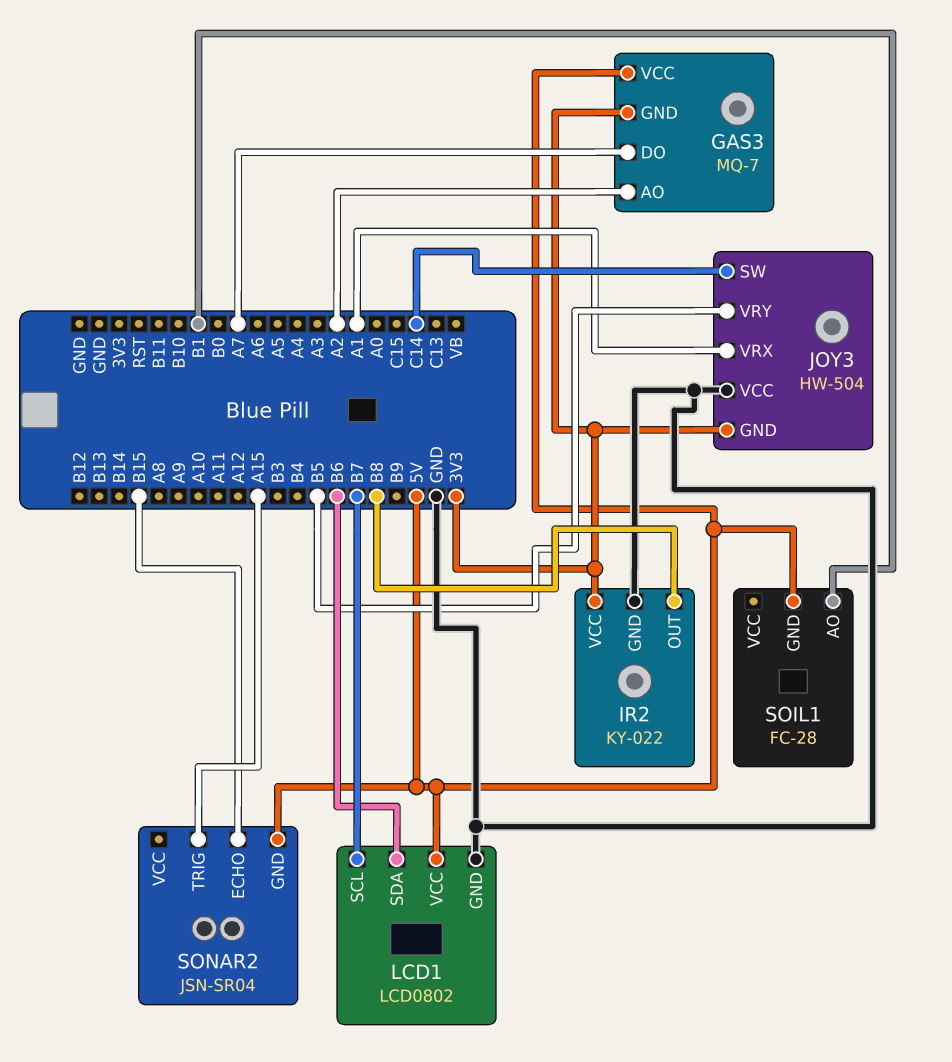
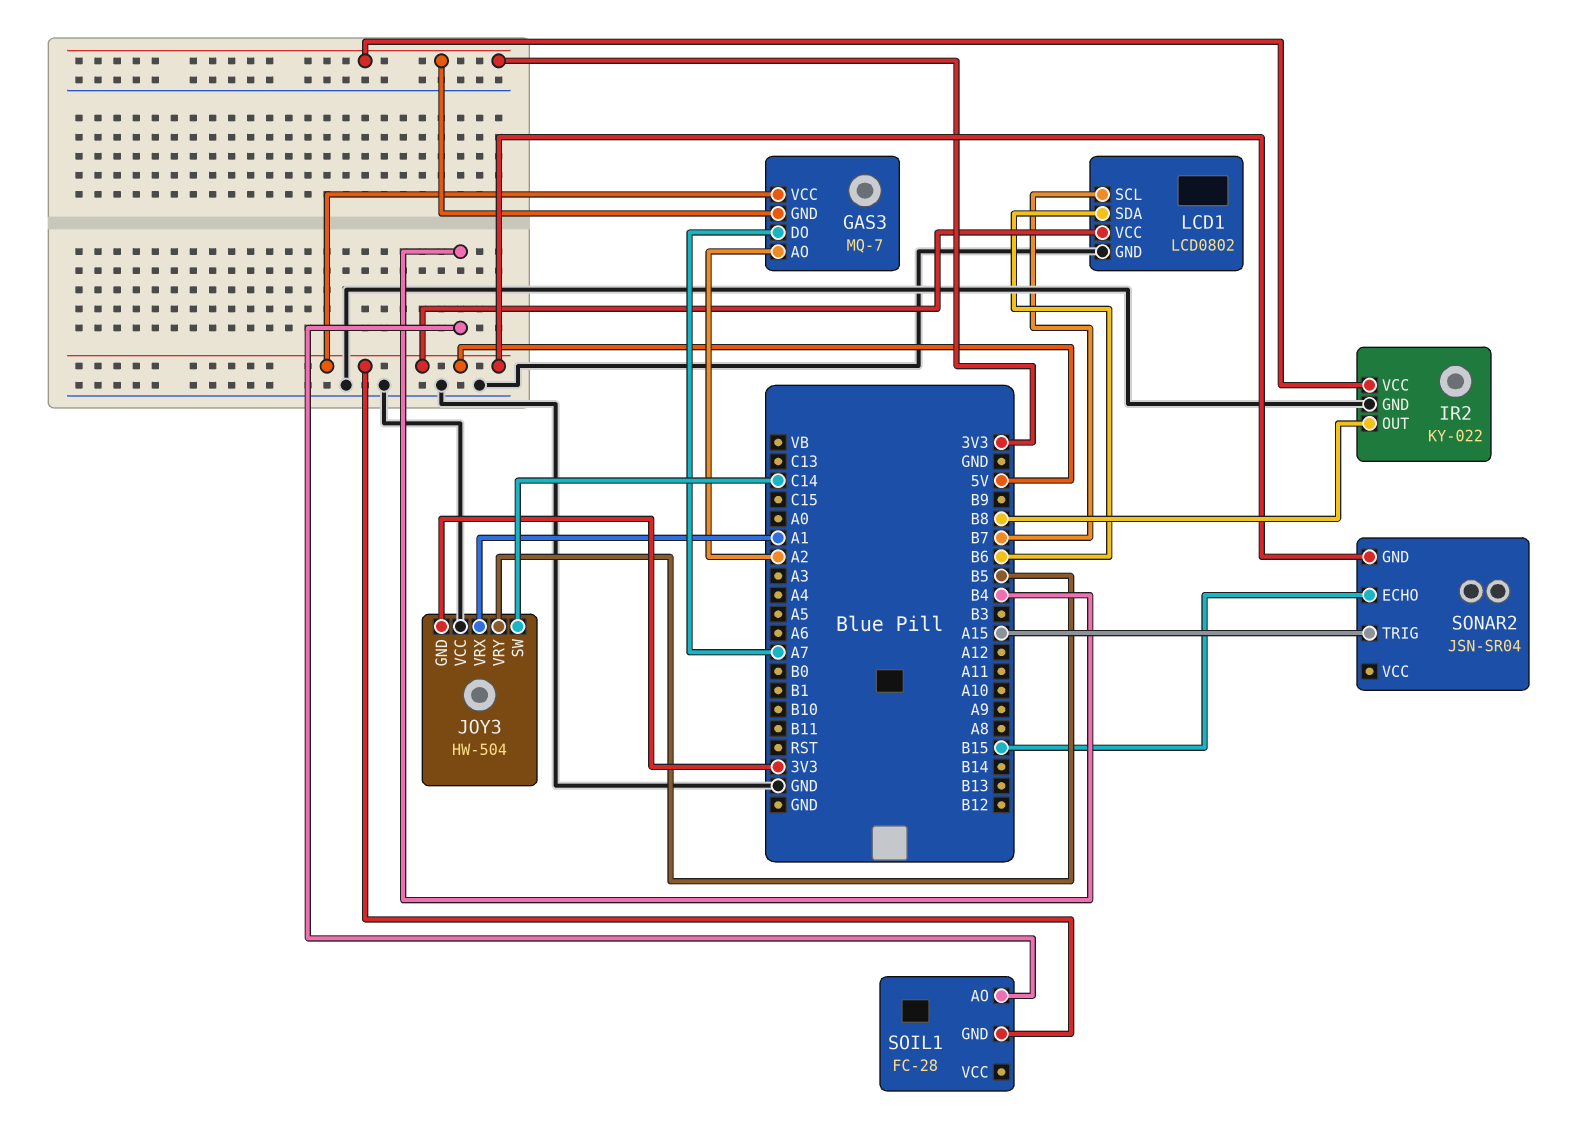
SOIL1 pin AO: B1 -> B4

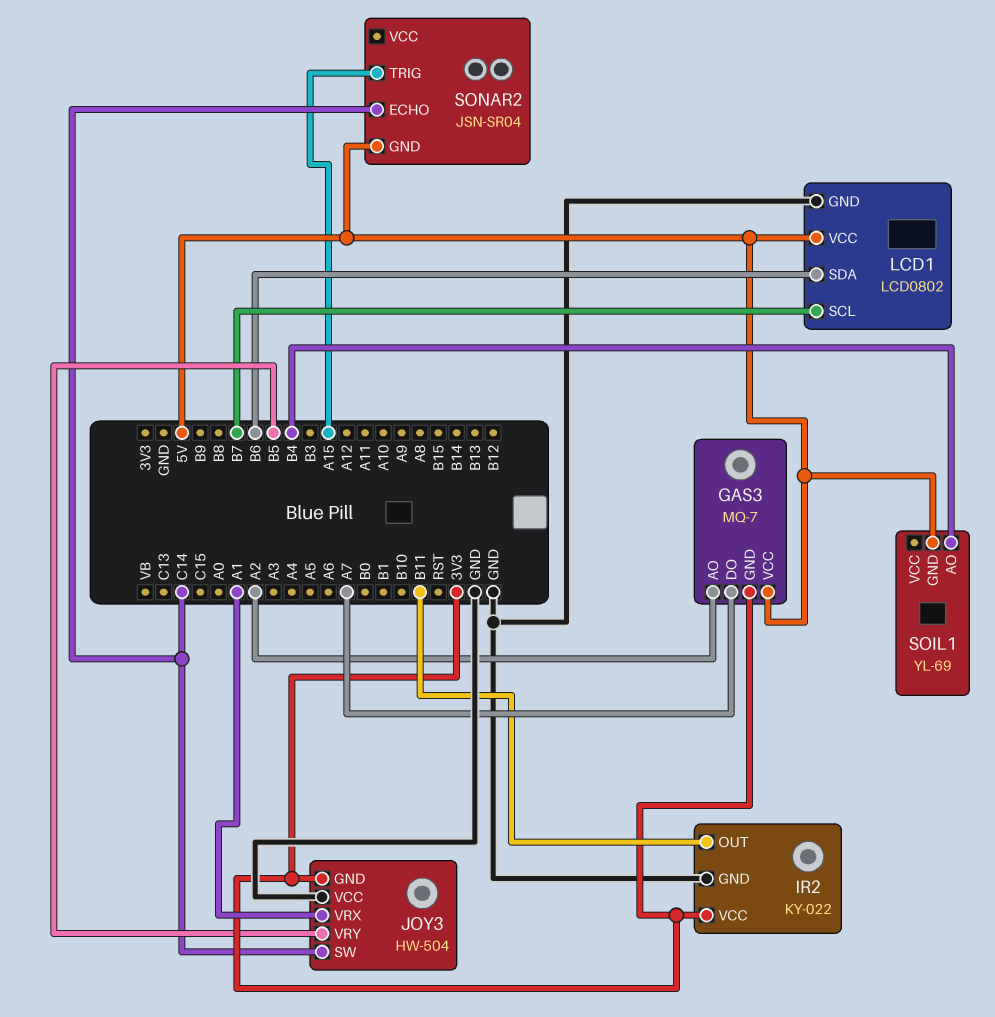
IR2 pin OUT: B8 -> B11
SOIL1: FC-28 -> YL-69
SONAR2 pin ECHO: B15 -> C14

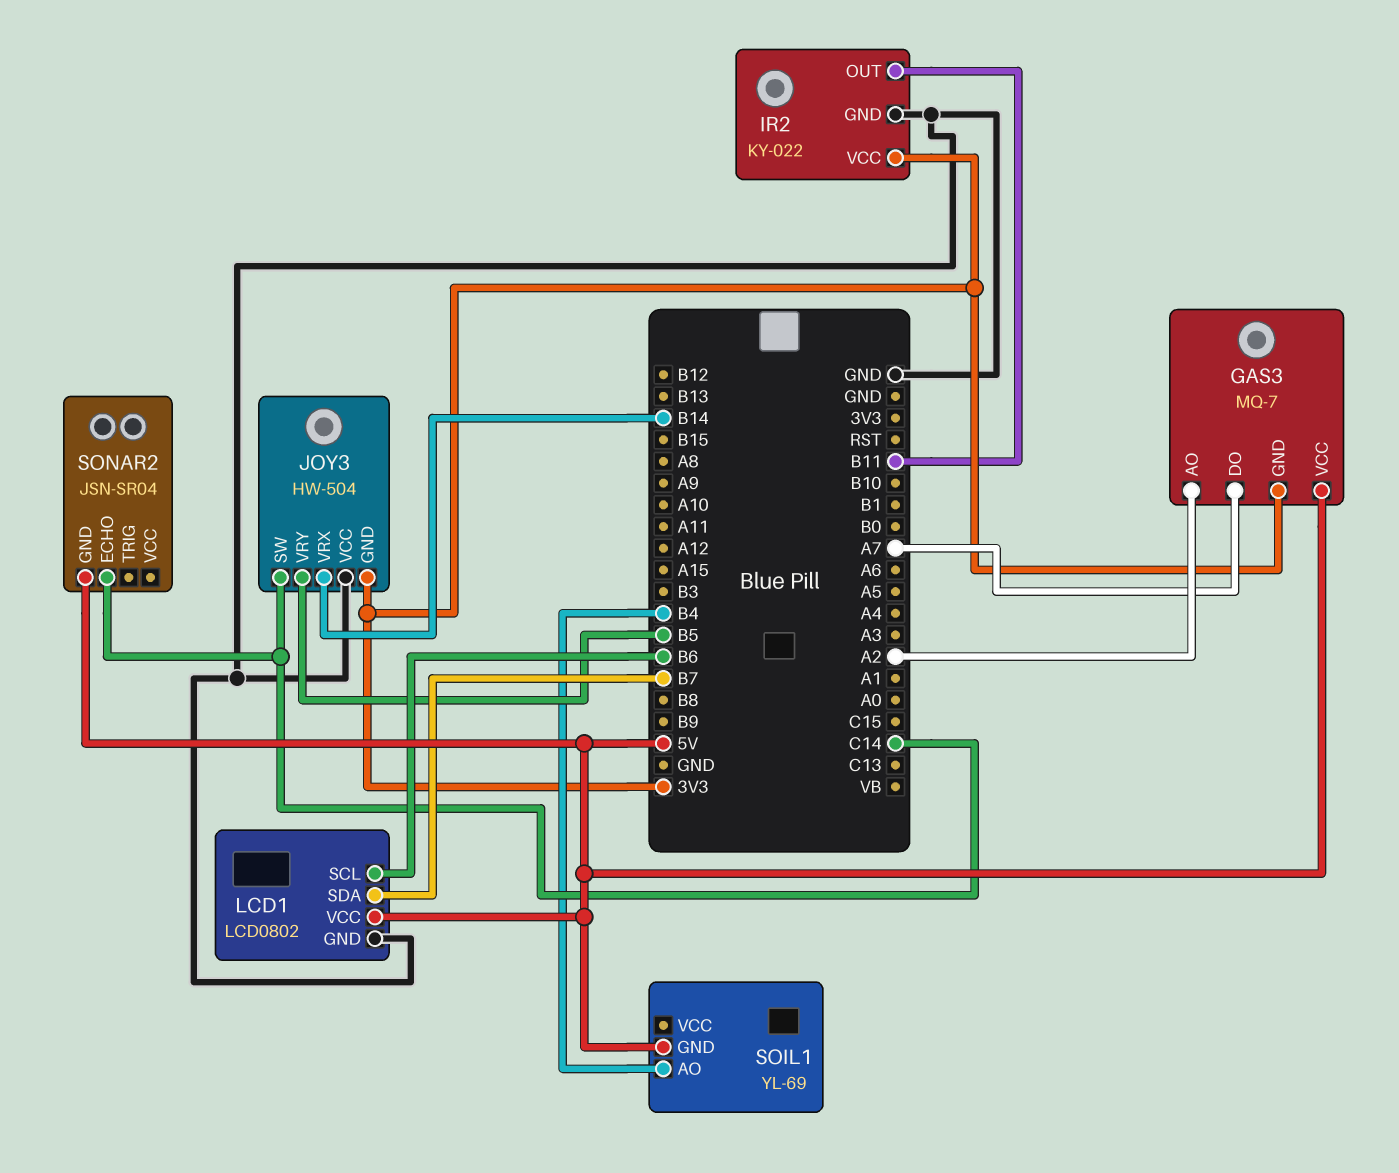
JOY3 pin VRX: A1 -> B14
LCD1 pin SCL: B7 -> B6
LCD1 pin SDA: B6 -> B7
SONAR2 pin TRIG: A15 -> none

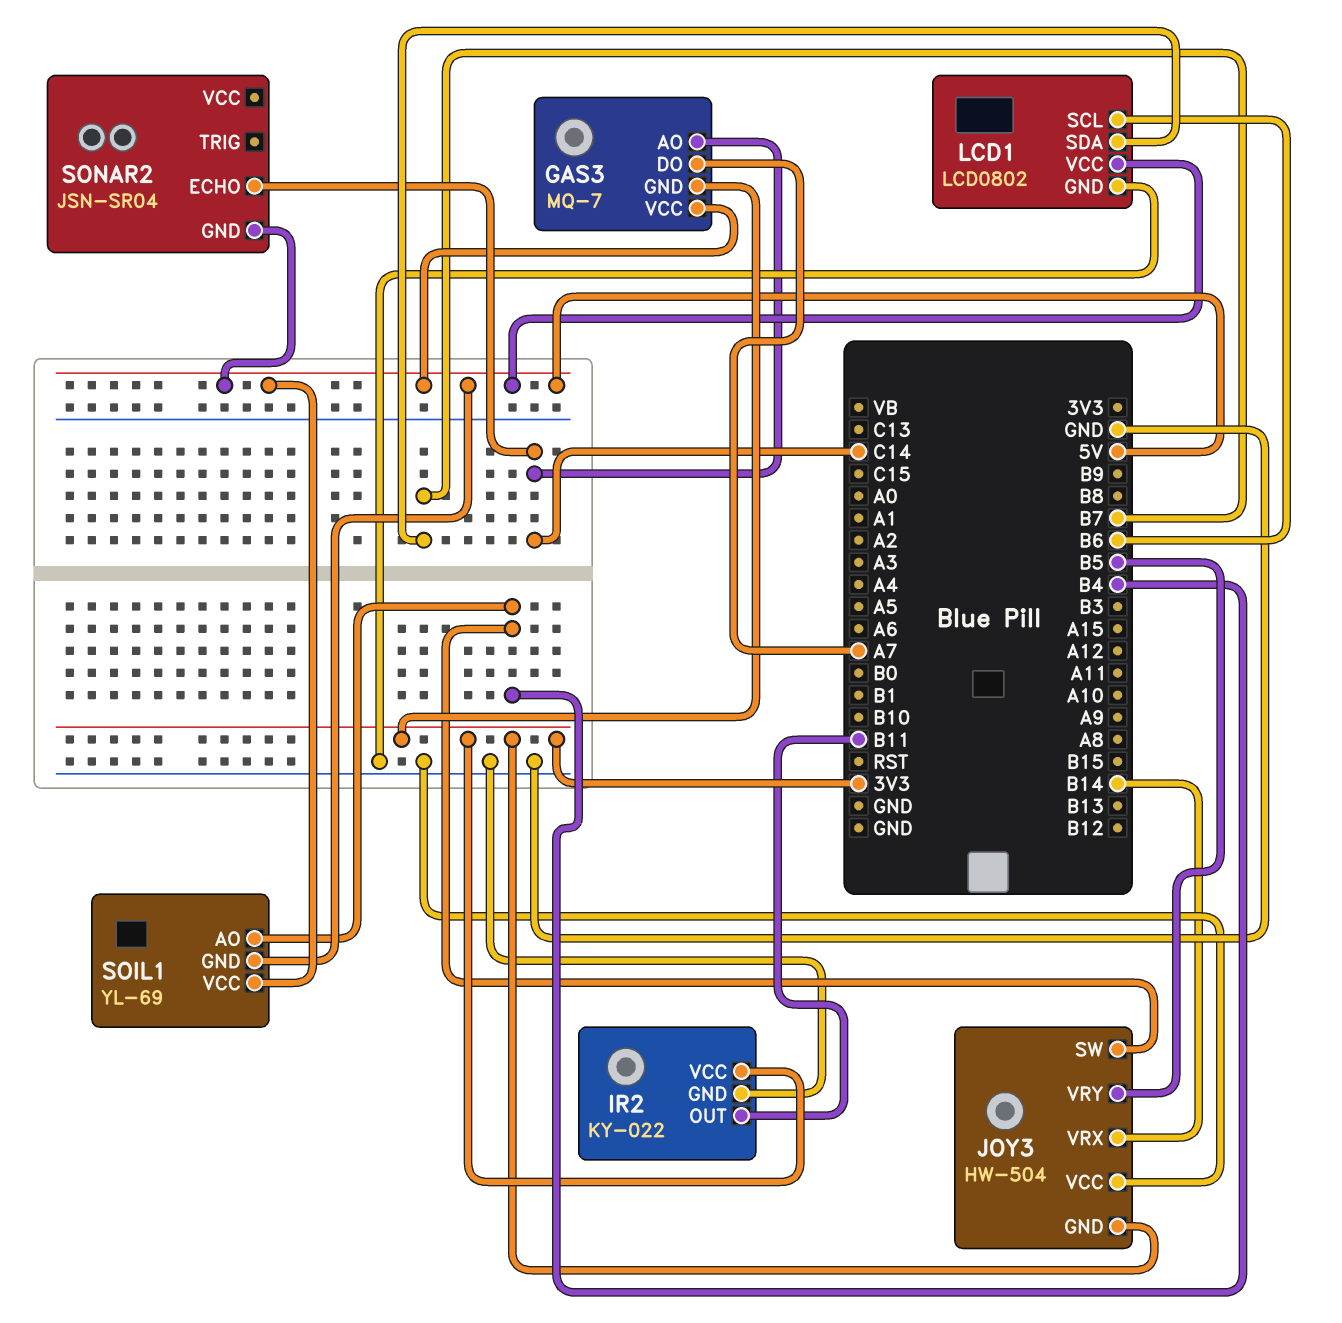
GAS3 pin AO: A2 -> C14
JOY3 pin SW: C14 -> B4
SOIL1 pin VCC: none -> 5V

